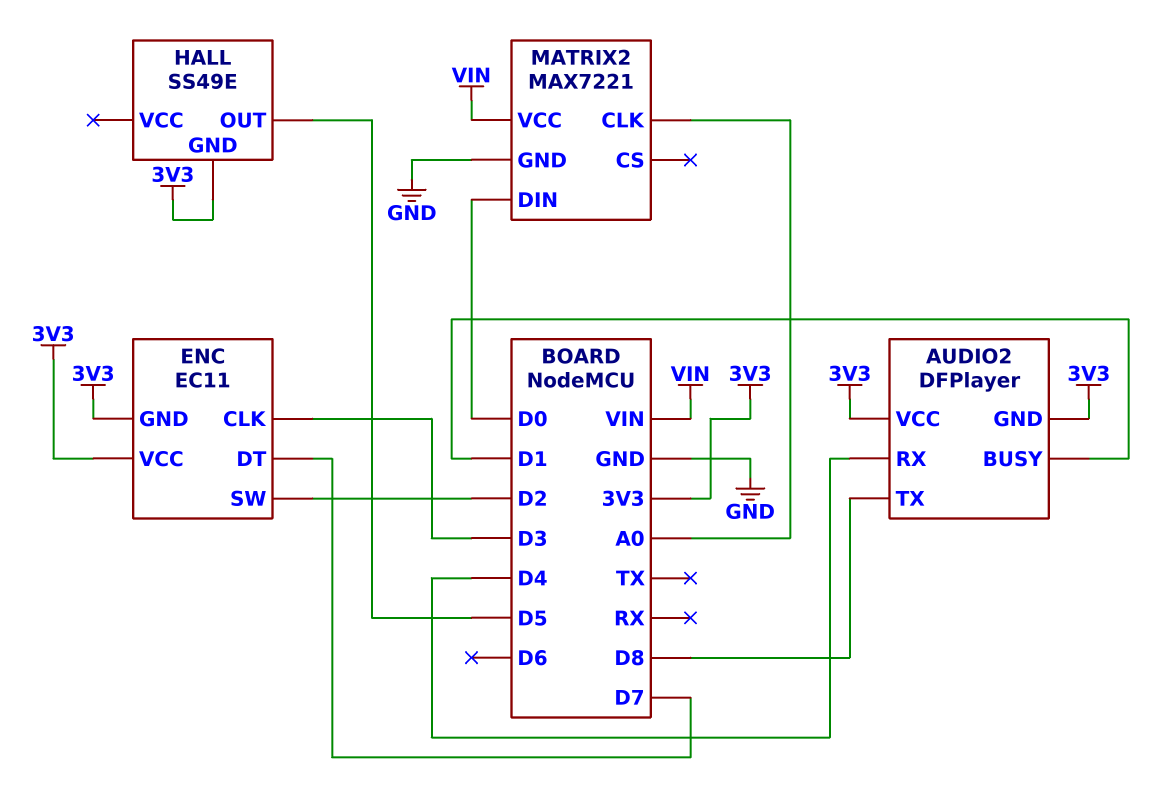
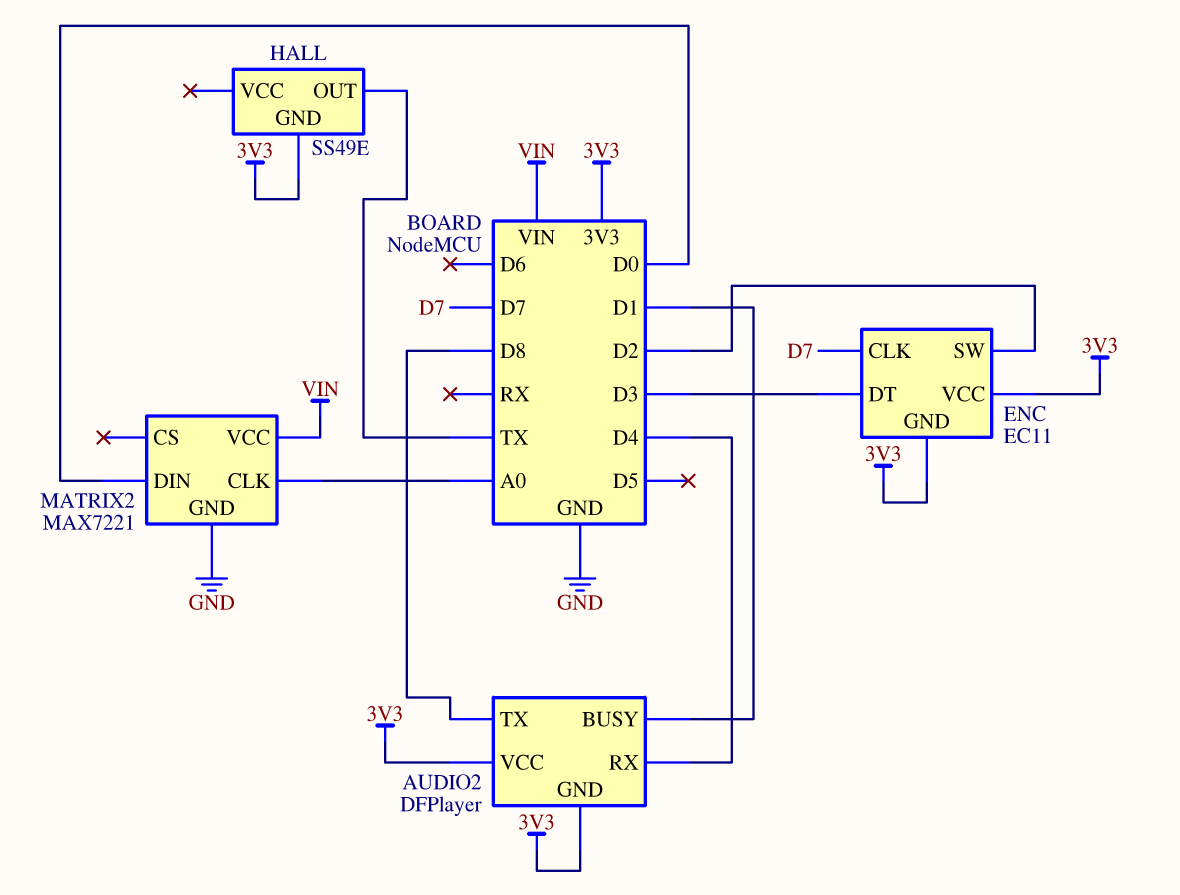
ENC pin CLK: D3 -> D7
ENC pin DT: D7 -> D3
HALL pin OUT: D5 -> TX

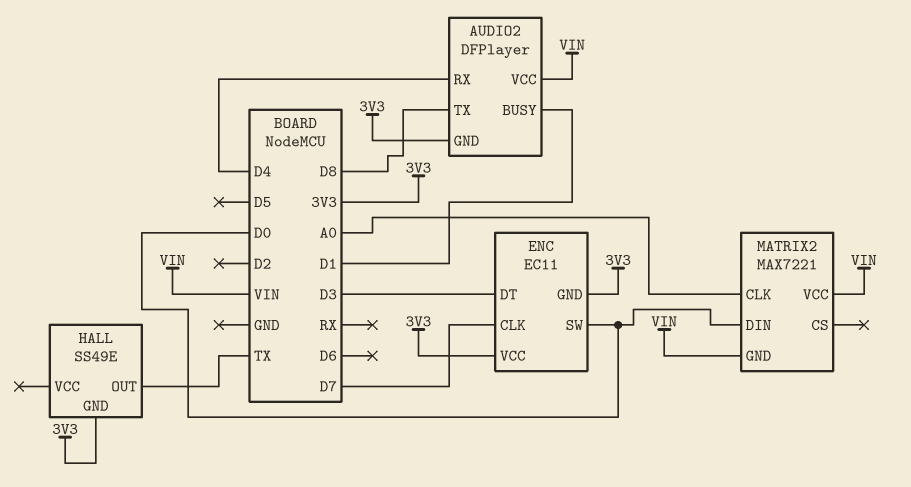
AUDIO2 pin VCC: 3V3 -> VIN
ENC pin SW: D2 -> D0
MATRIX2 pin GND: GND -> VIN

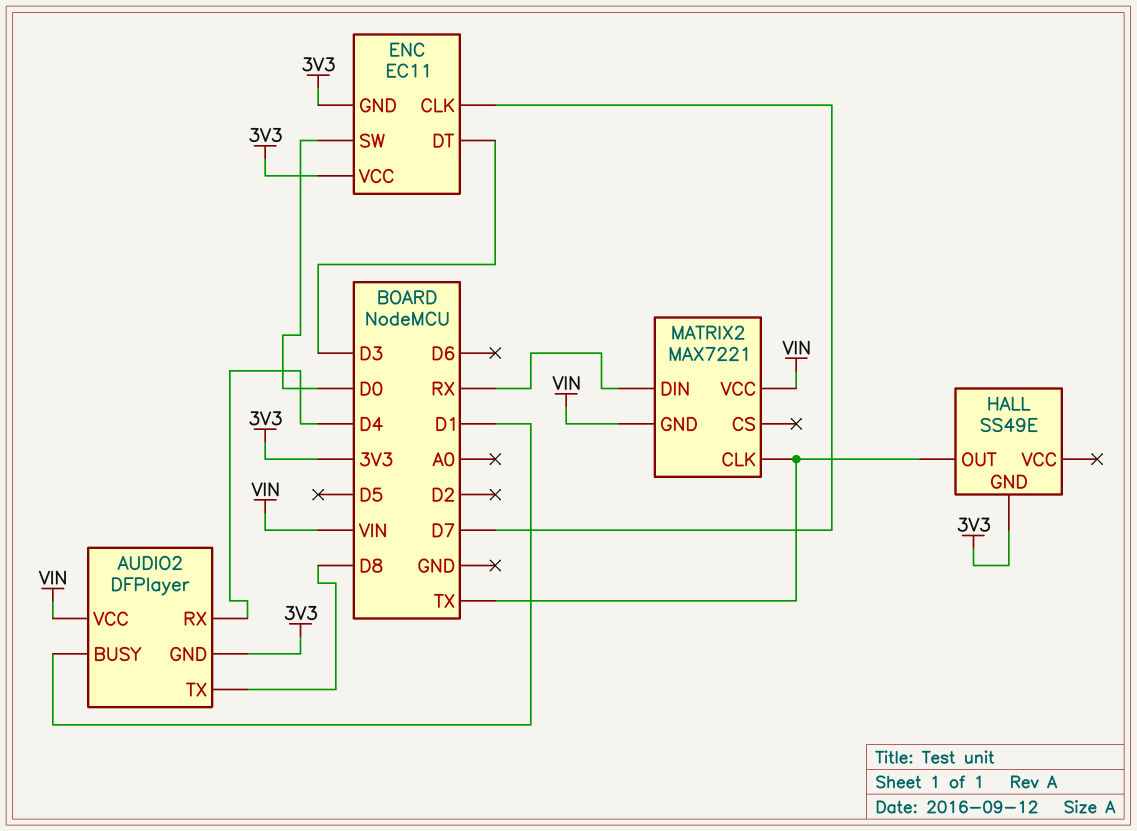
MATRIX2 pin CLK: A0 -> TX
MATRIX2 pin DIN: D0 -> RX

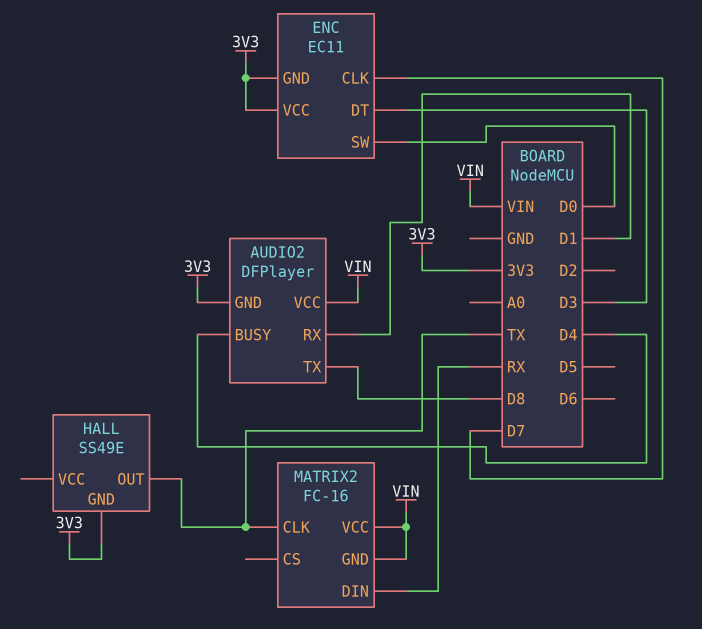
AUDIO2 pin BUSY: D1 -> D4
AUDIO2 pin RX: D4 -> D1
MATRIX2: MAX7221 -> FC-16

